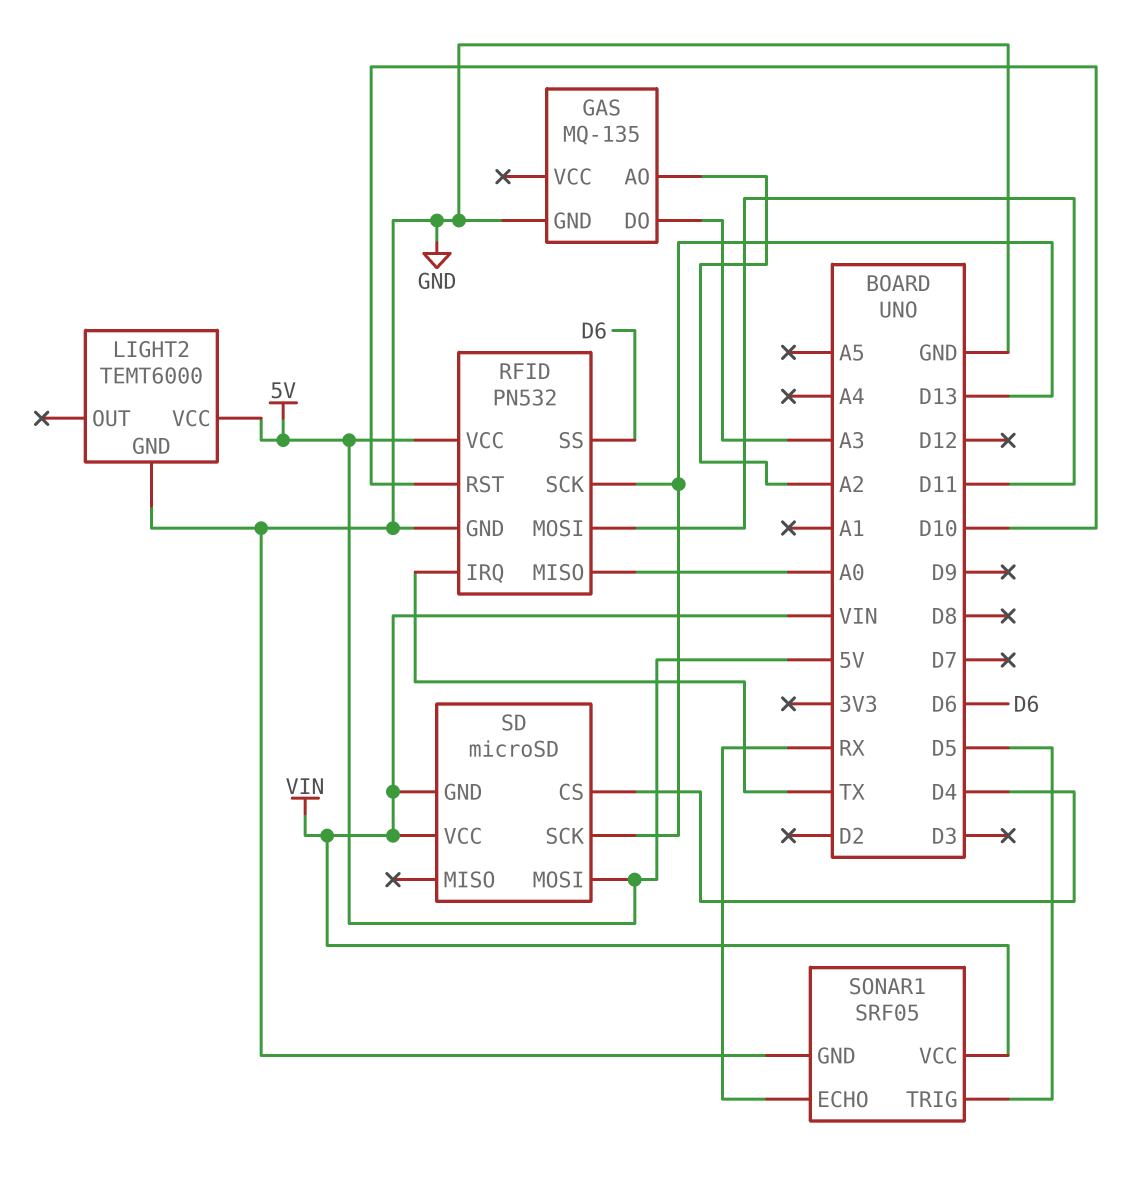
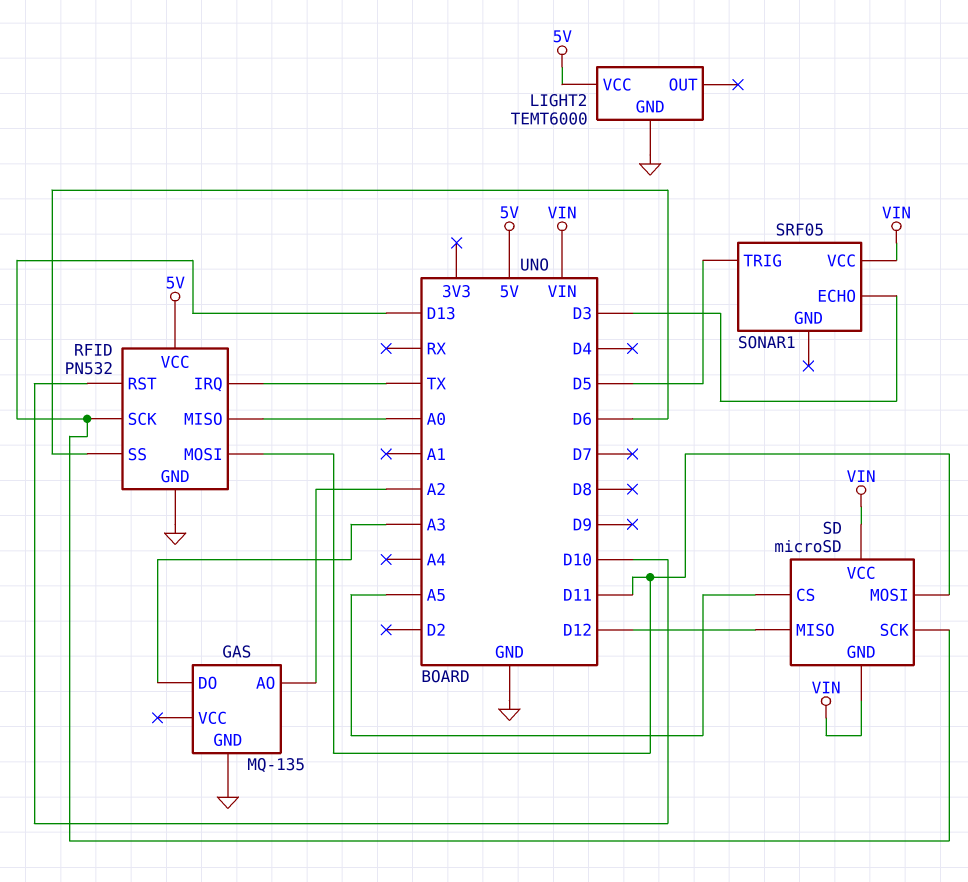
SD pin CS: D4 -> A5
SD pin MISO: none -> D12
SD pin MOSI: 5V -> D11
SONAR1 pin ECHO: RX -> D3
SONAR1 pin GND: GND -> none

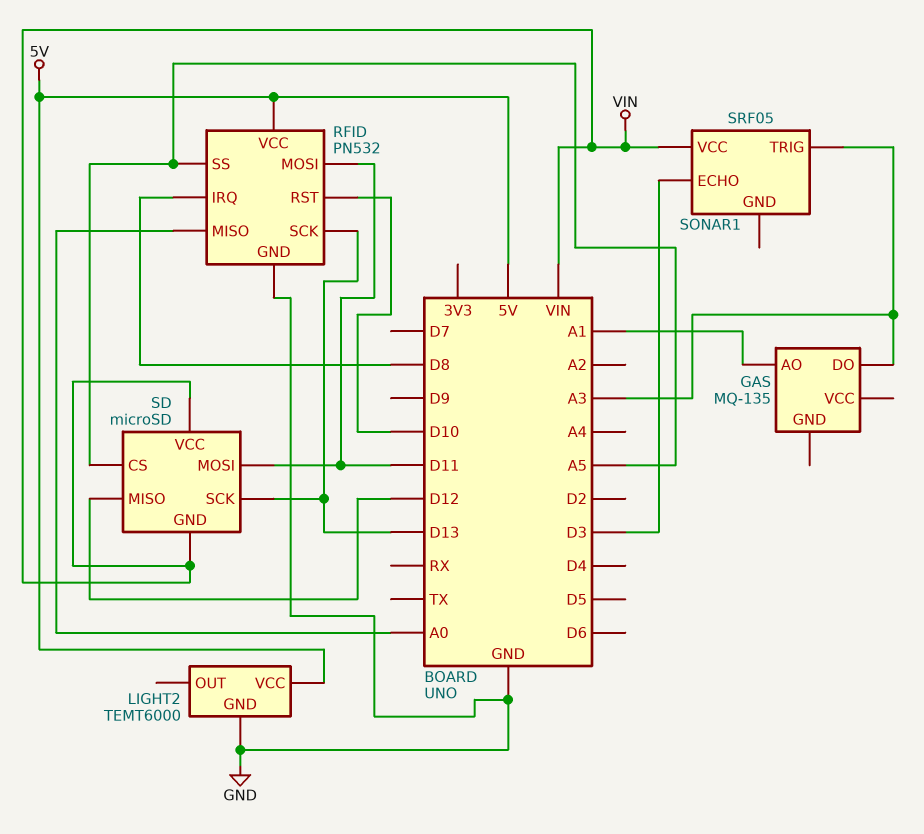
GAS pin AO: A2 -> A1
GAS pin GND: GND -> none
RFID pin IRQ: TX -> D8
RFID pin SS: D6 -> A5
SONAR1 pin TRIG: D5 -> A3

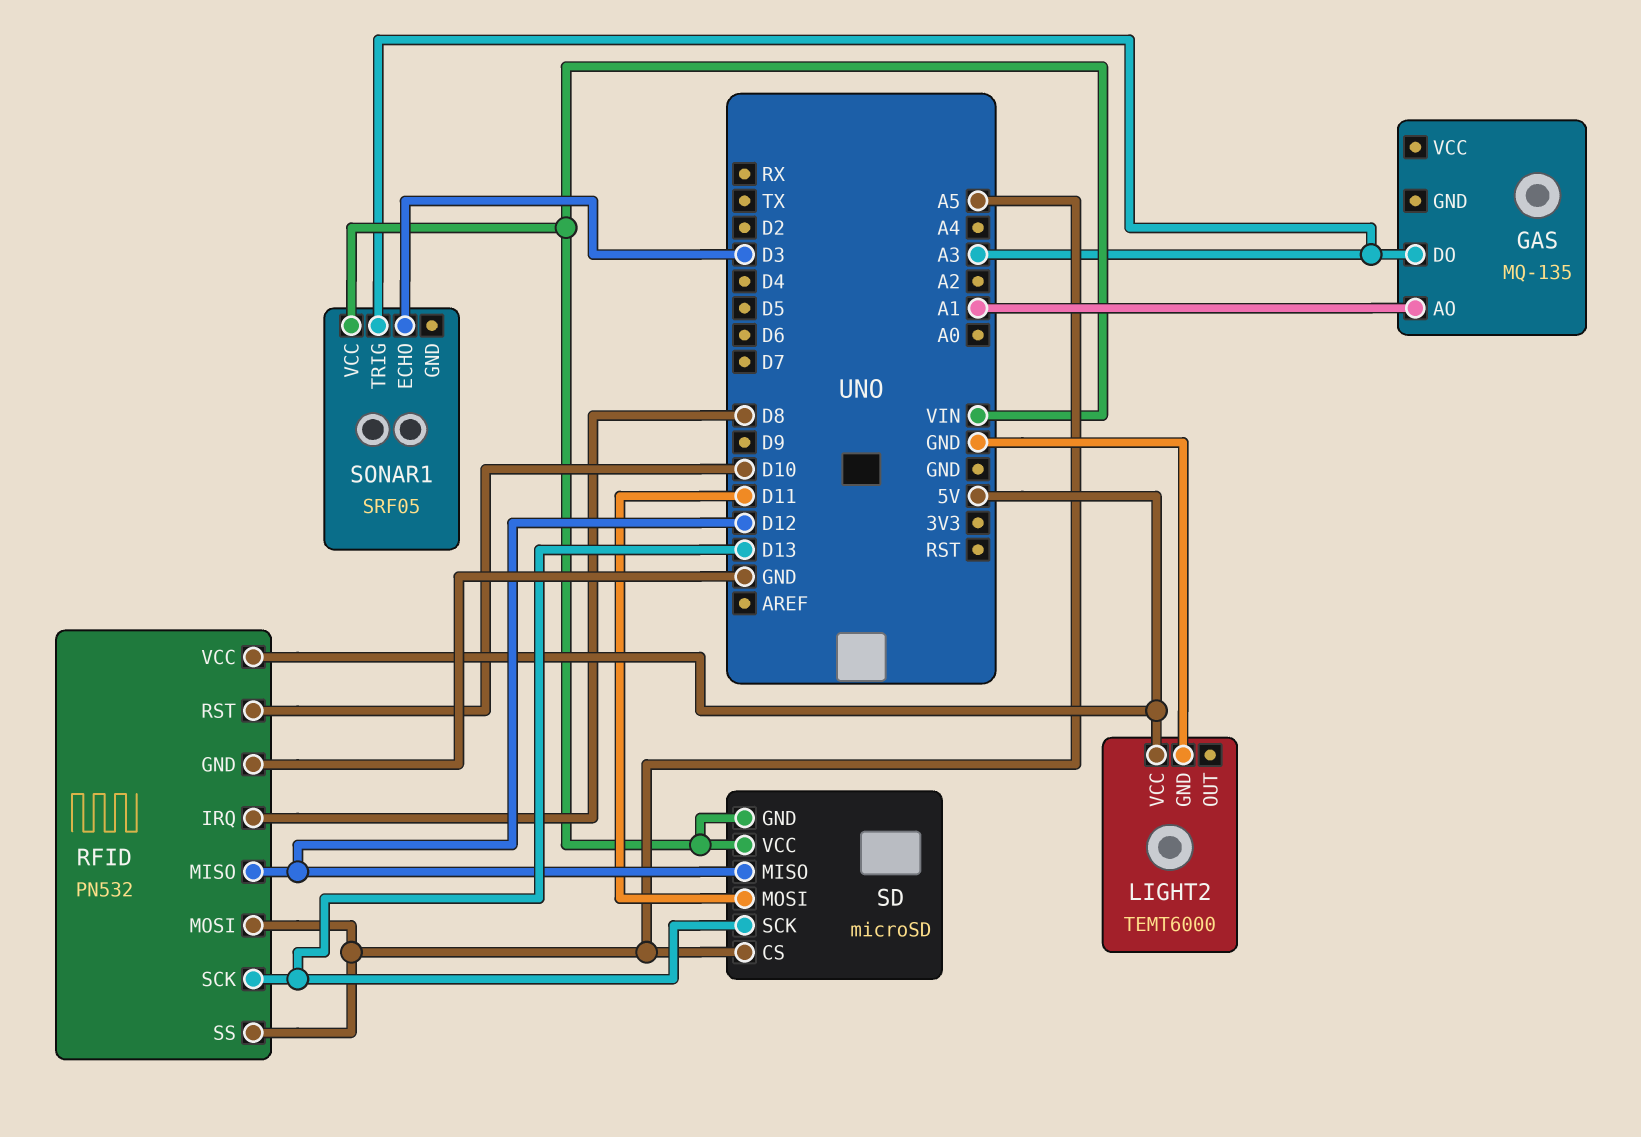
RFID pin MISO: A0 -> D12
RFID pin MOSI: D11 -> A5

